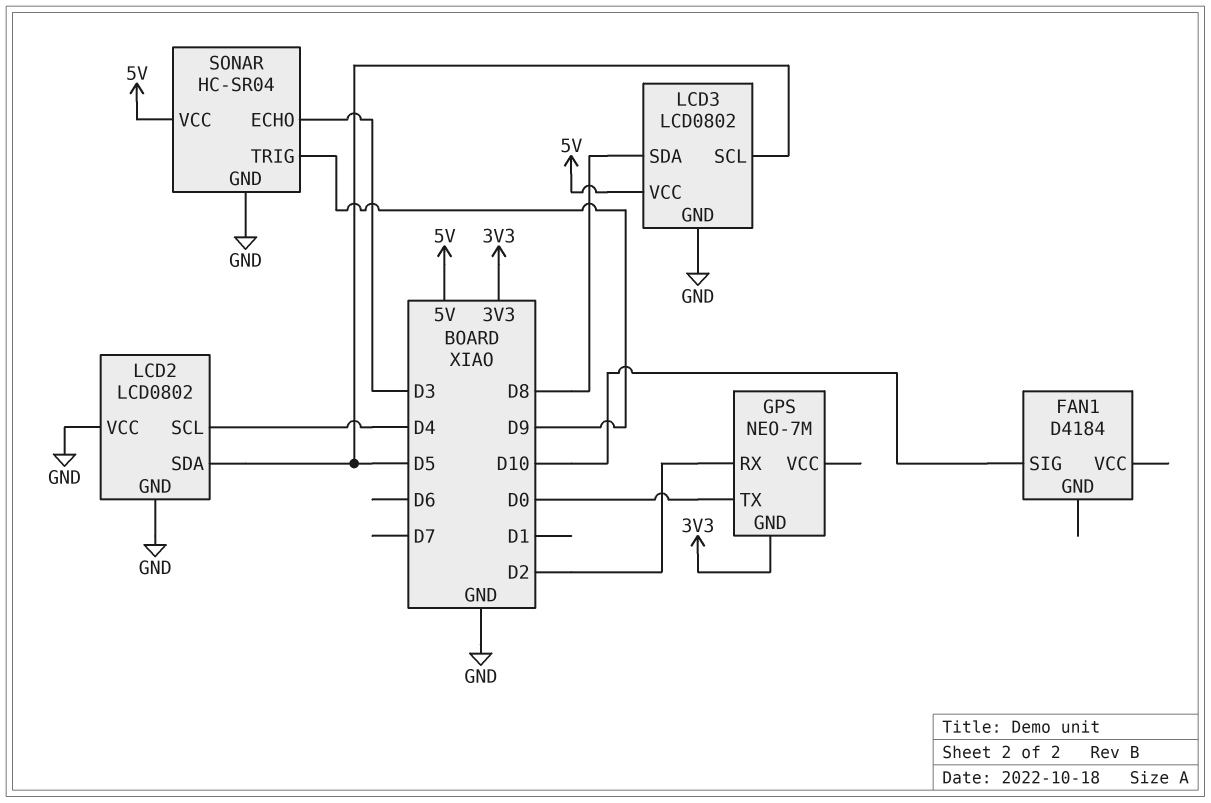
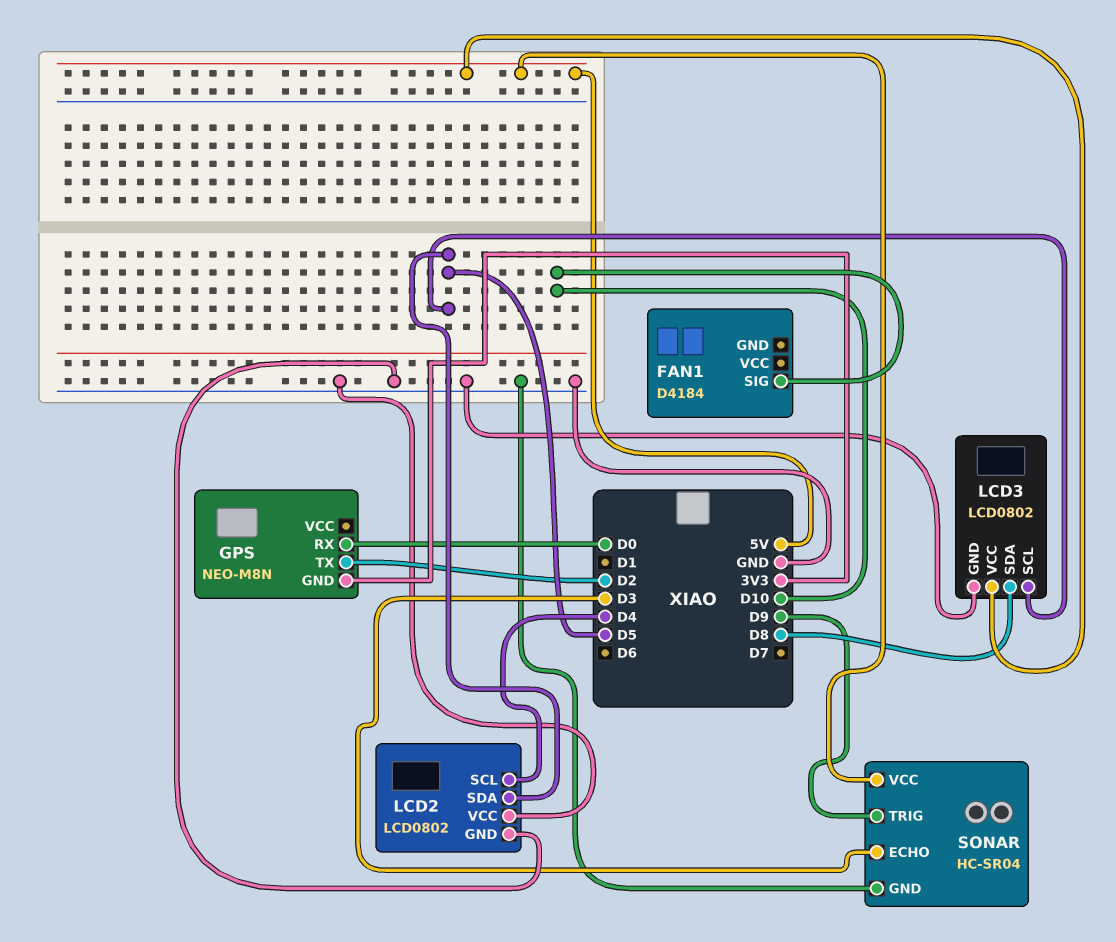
GPS: NEO-7M -> NEO-M8N
GPS pin RX: D2 -> D0
GPS pin TX: D0 -> D2

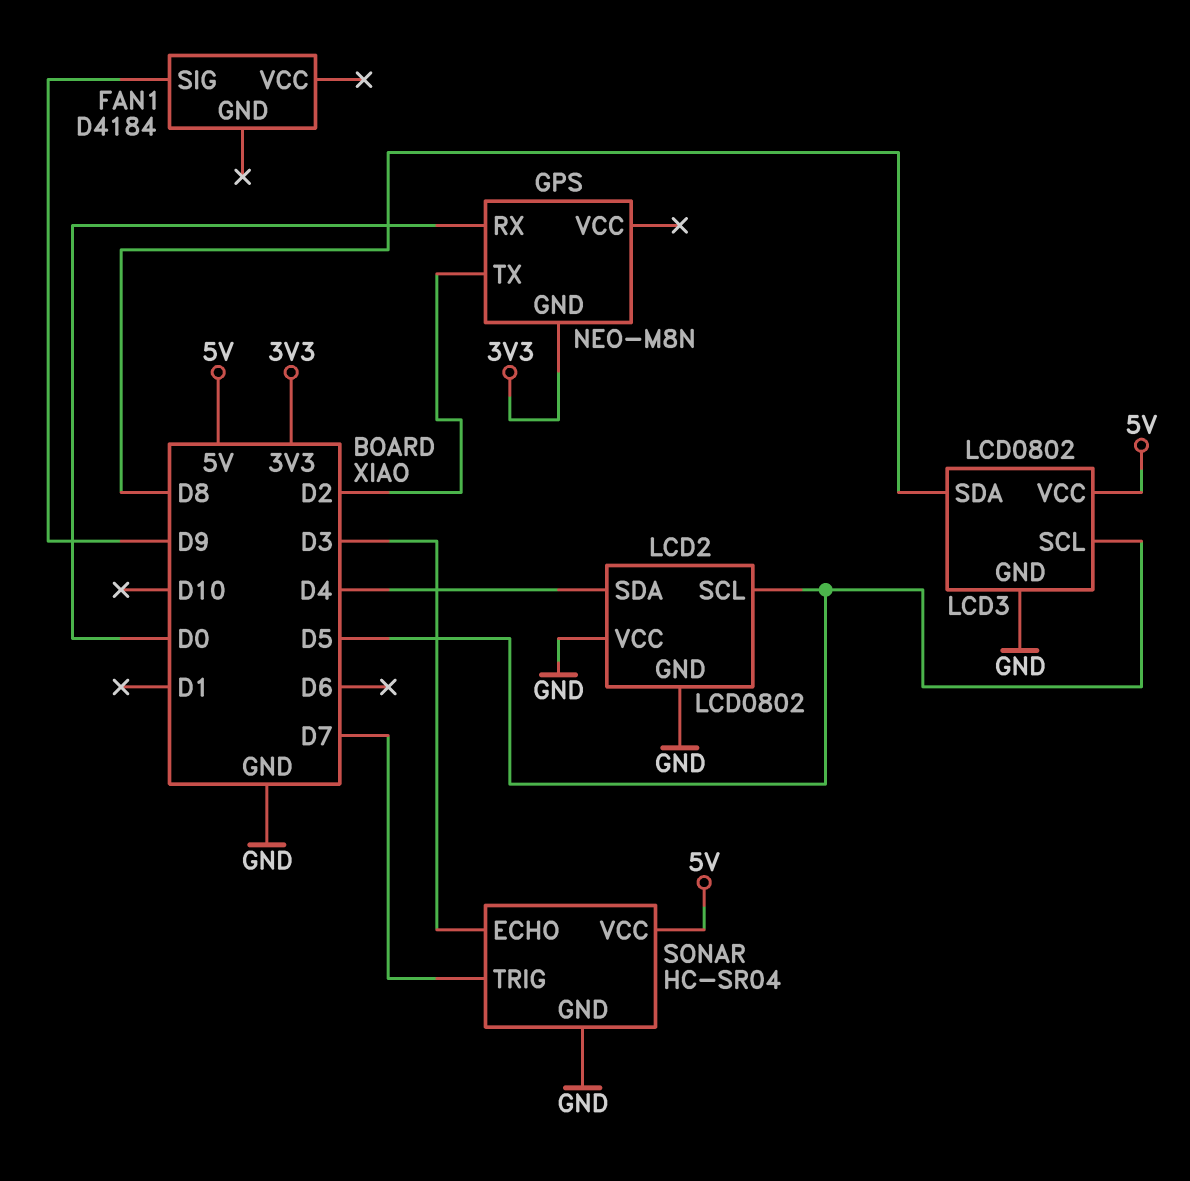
FAN1 pin SIG: D10 -> D9
LCD2 pin SCL: D4 -> D5
LCD2 pin SDA: D5 -> D4
SONAR pin TRIG: D9 -> D7

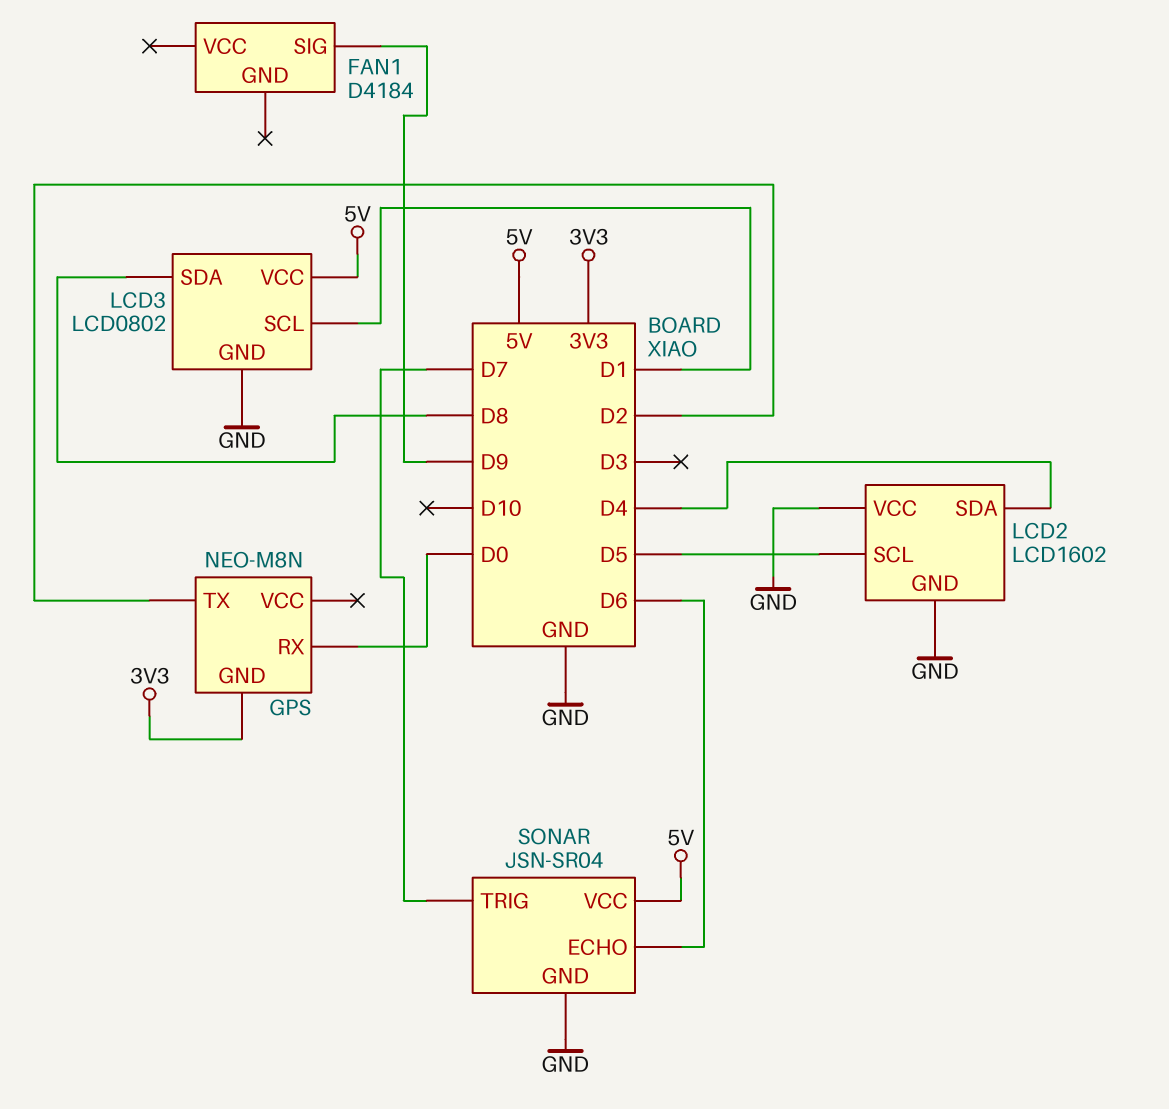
LCD2: LCD0802 -> LCD1602
LCD3 pin SCL: D5 -> D1
SONAR: HC-SR04 -> JSN-SR04
SONAR pin ECHO: D3 -> D6

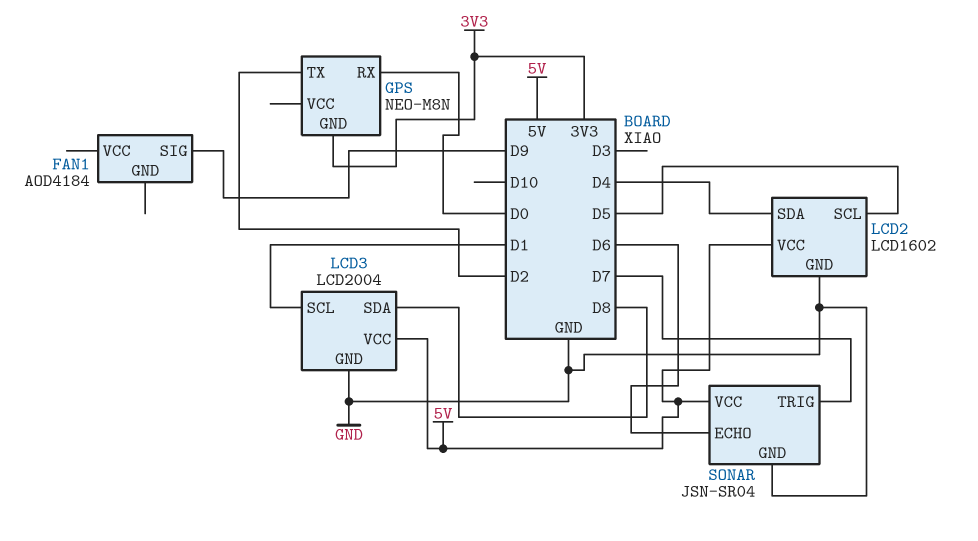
FAN1: D4184 -> AOD4184
LCD2 pin VCC: GND -> 5V
LCD3: LCD0802 -> LCD2004

